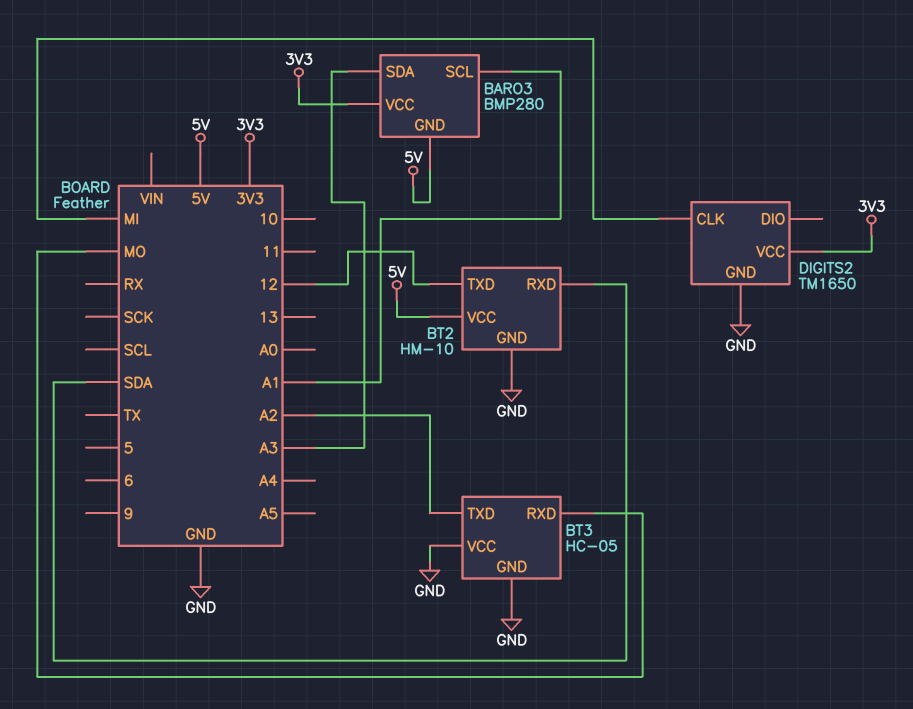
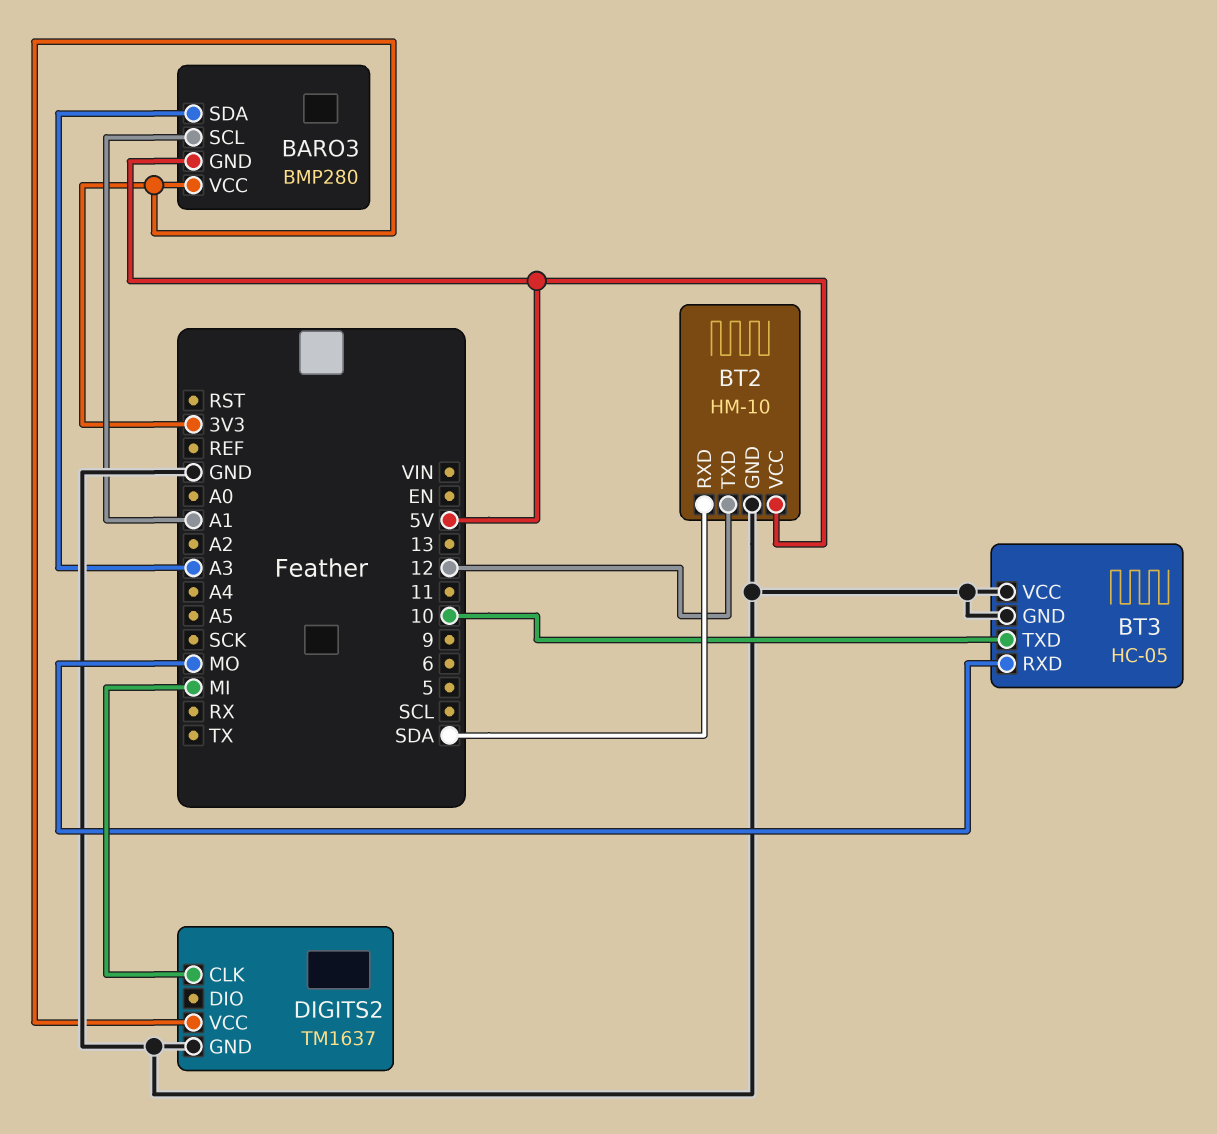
BT3 pin TXD: A2 -> 10
DIGITS2: TM1650 -> TM1637

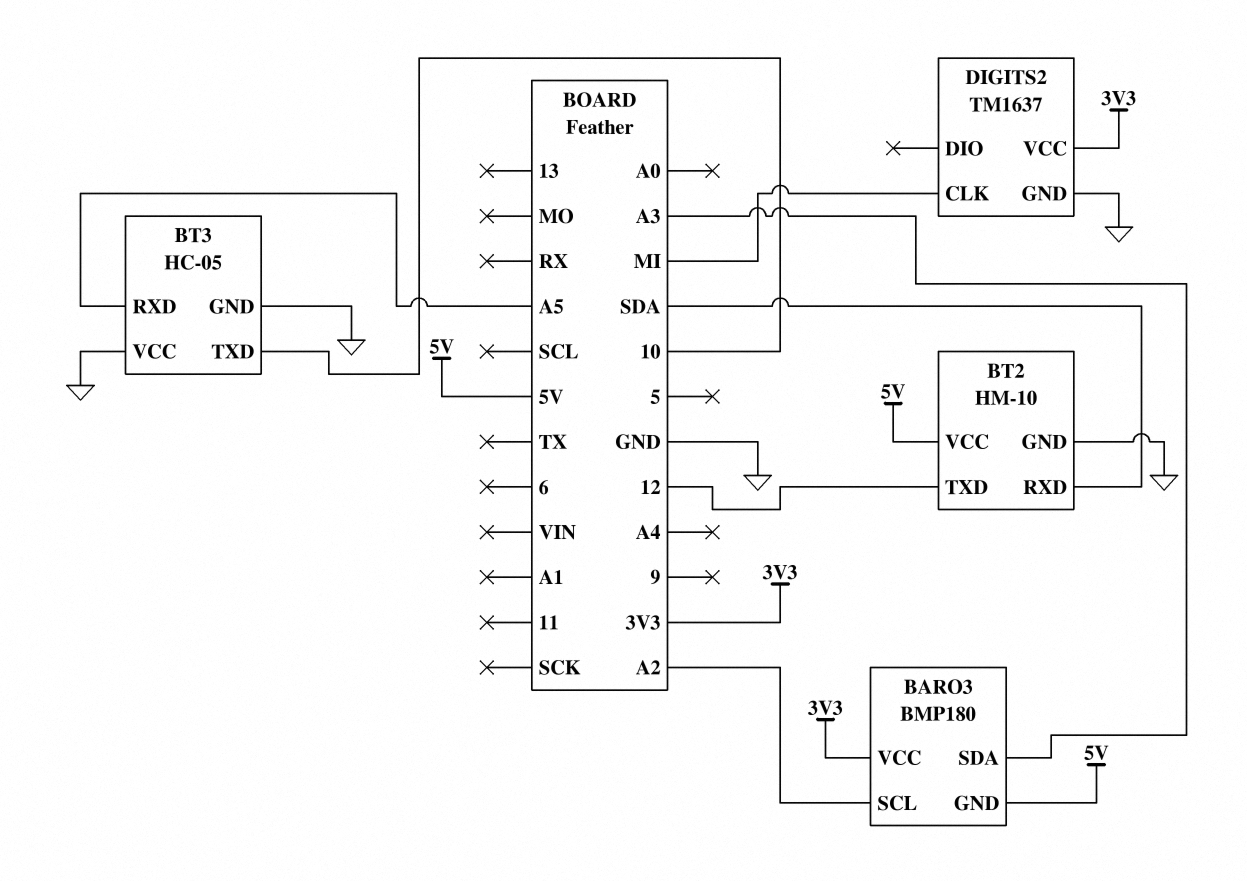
BARO3: BMP280 -> BMP180
BARO3 pin SCL: A1 -> A2
BT3 pin RXD: MO -> A5

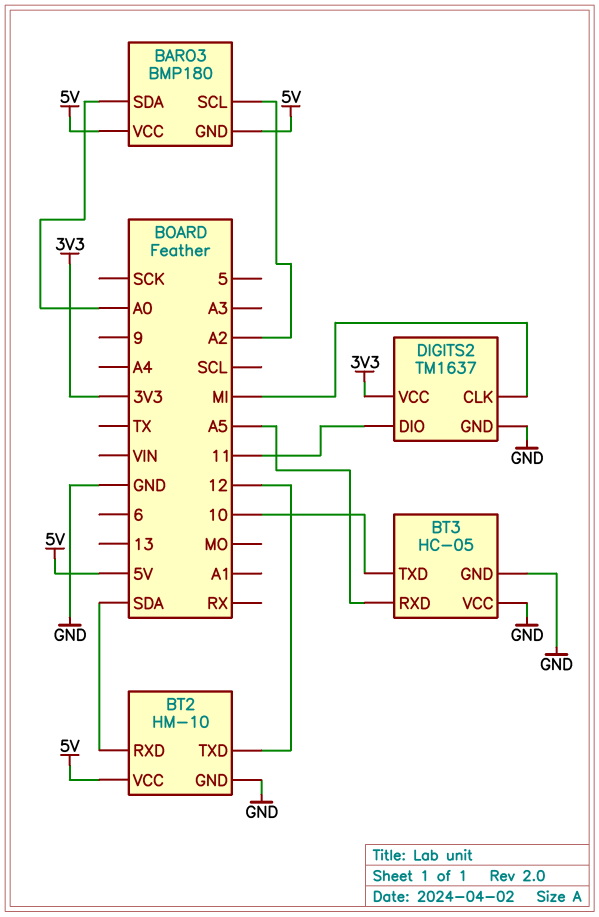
BARO3 pin SDA: A3 -> A0
BARO3 pin VCC: 3V3 -> 5V
DIGITS2 pin DIO: none -> 11

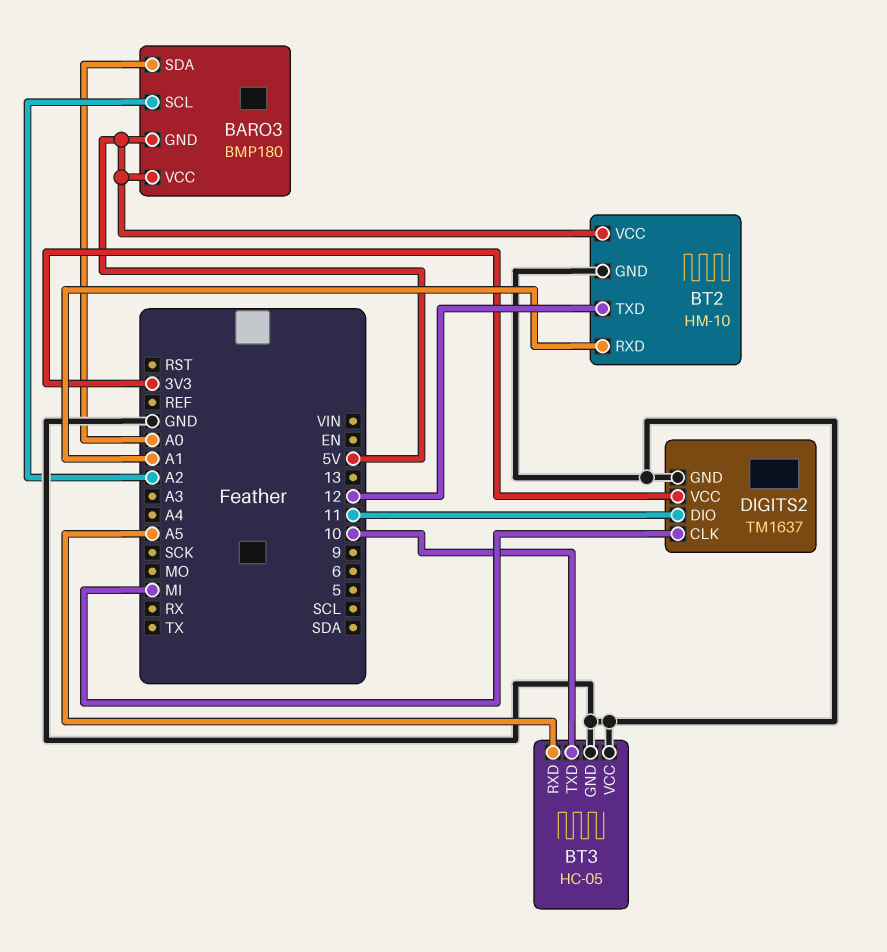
BT2 pin RXD: SDA -> A1

